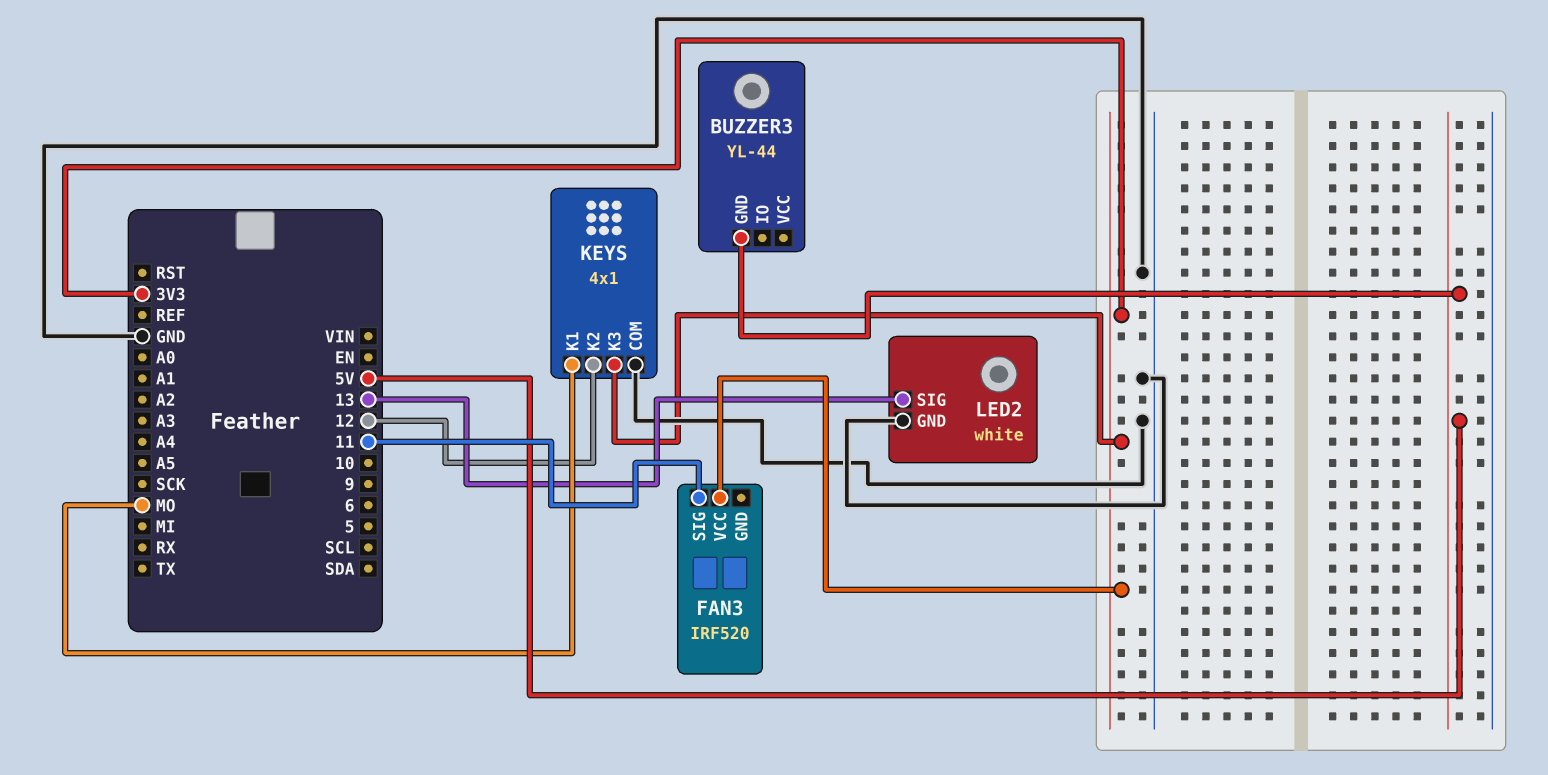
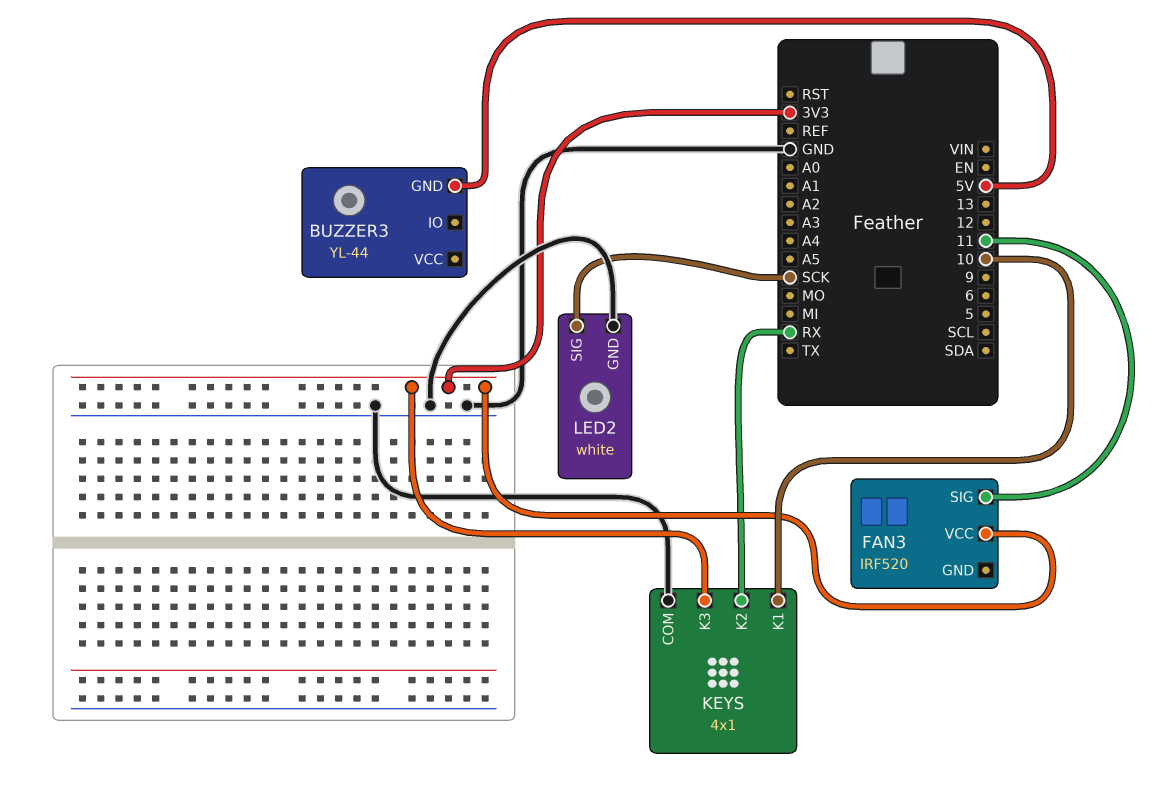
KEYS pin K1: MO -> 10
KEYS pin K2: 12 -> RX
LED2 pin SIG: 13 -> SCK

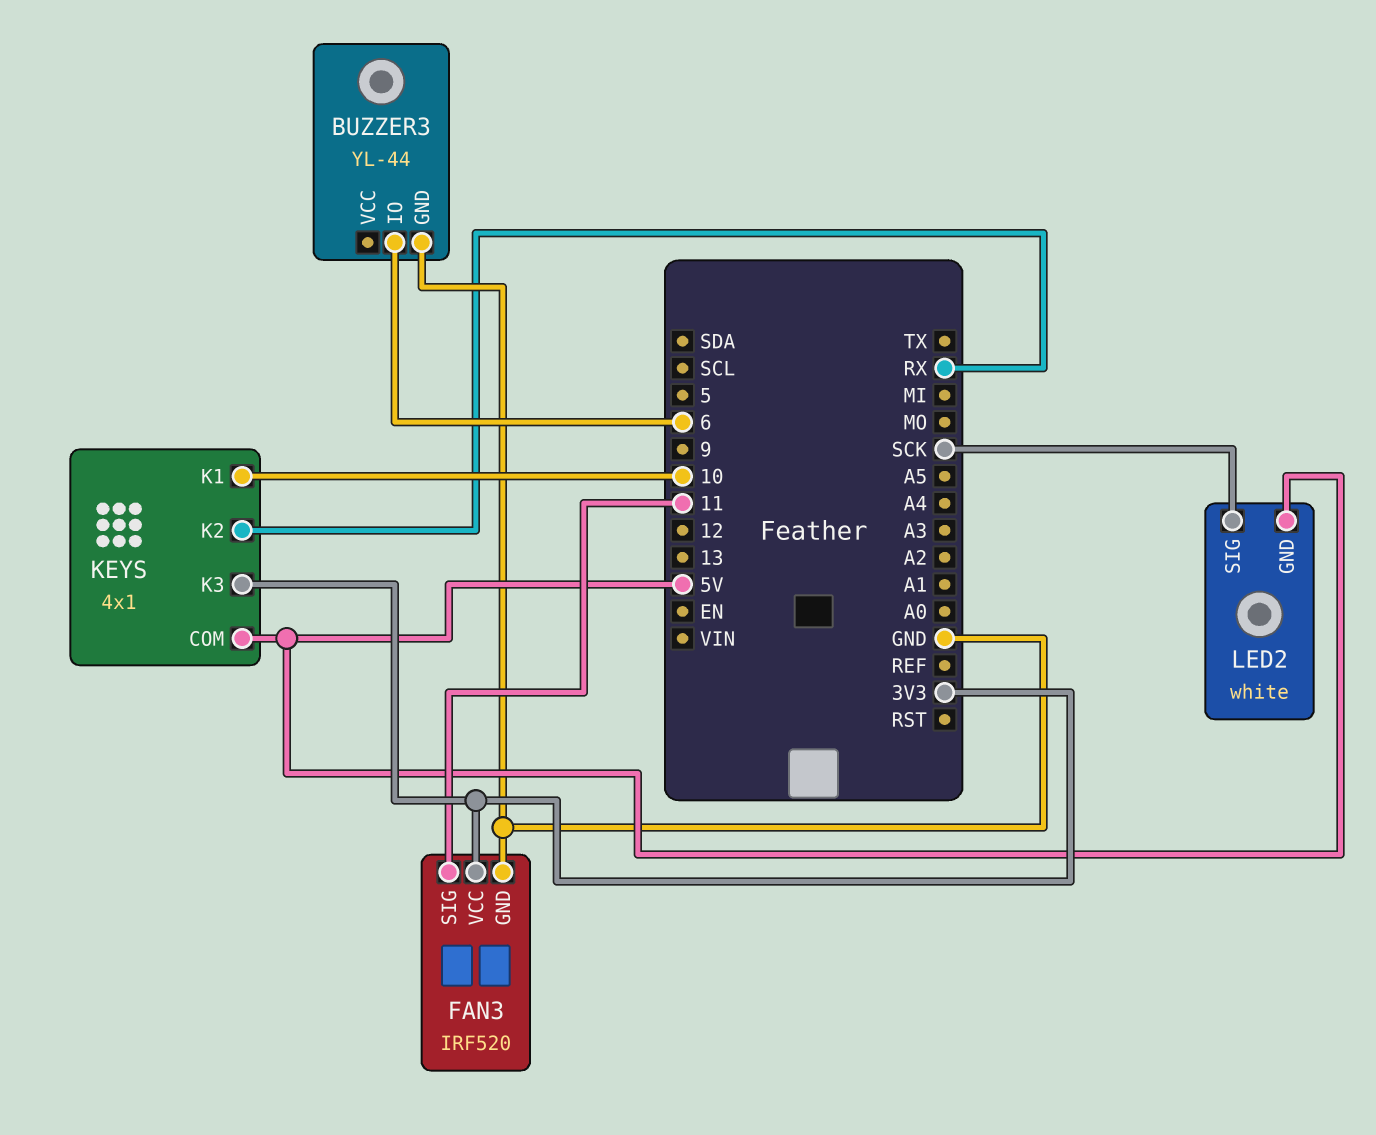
BUZZER3 pin GND: 5V -> GND
BUZZER3 pin IO: none -> 6
FAN3 pin GND: none -> GND
KEYS pin COM: GND -> 5V
LED2 pin GND: GND -> 5V

